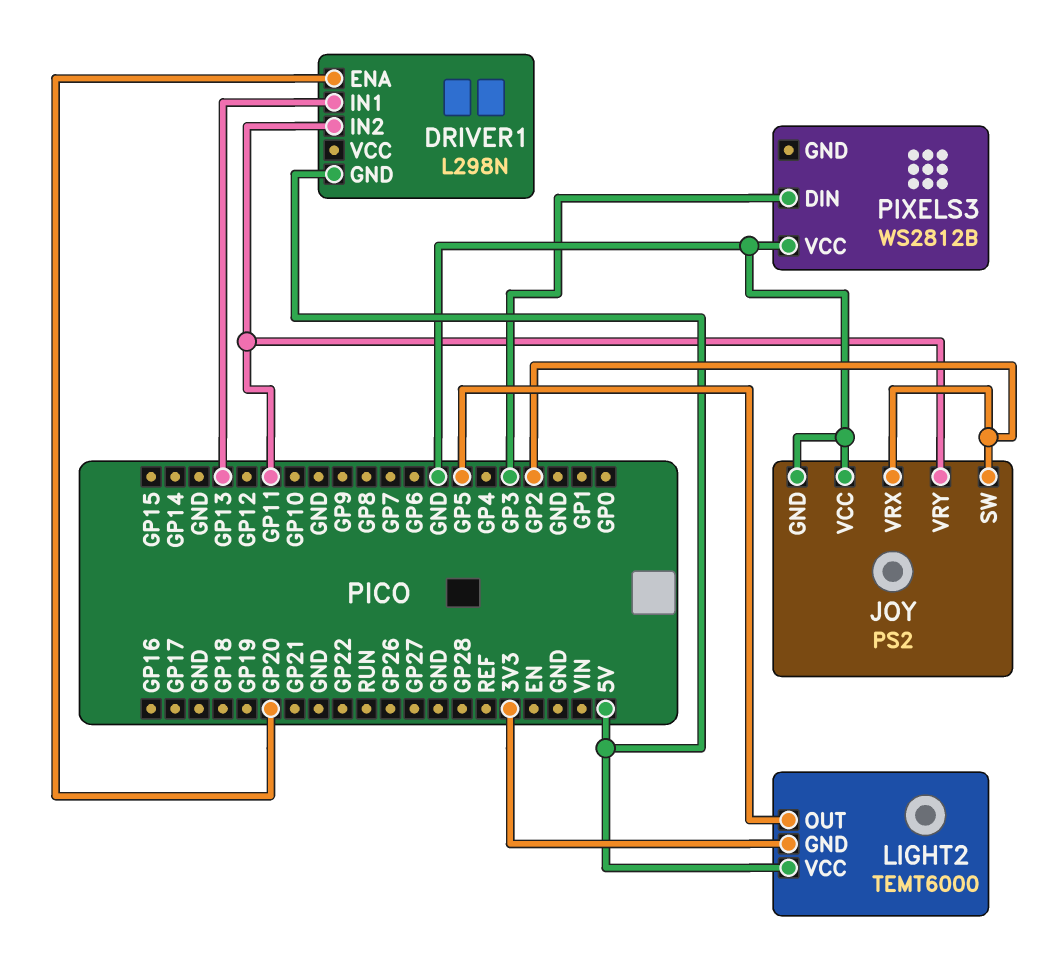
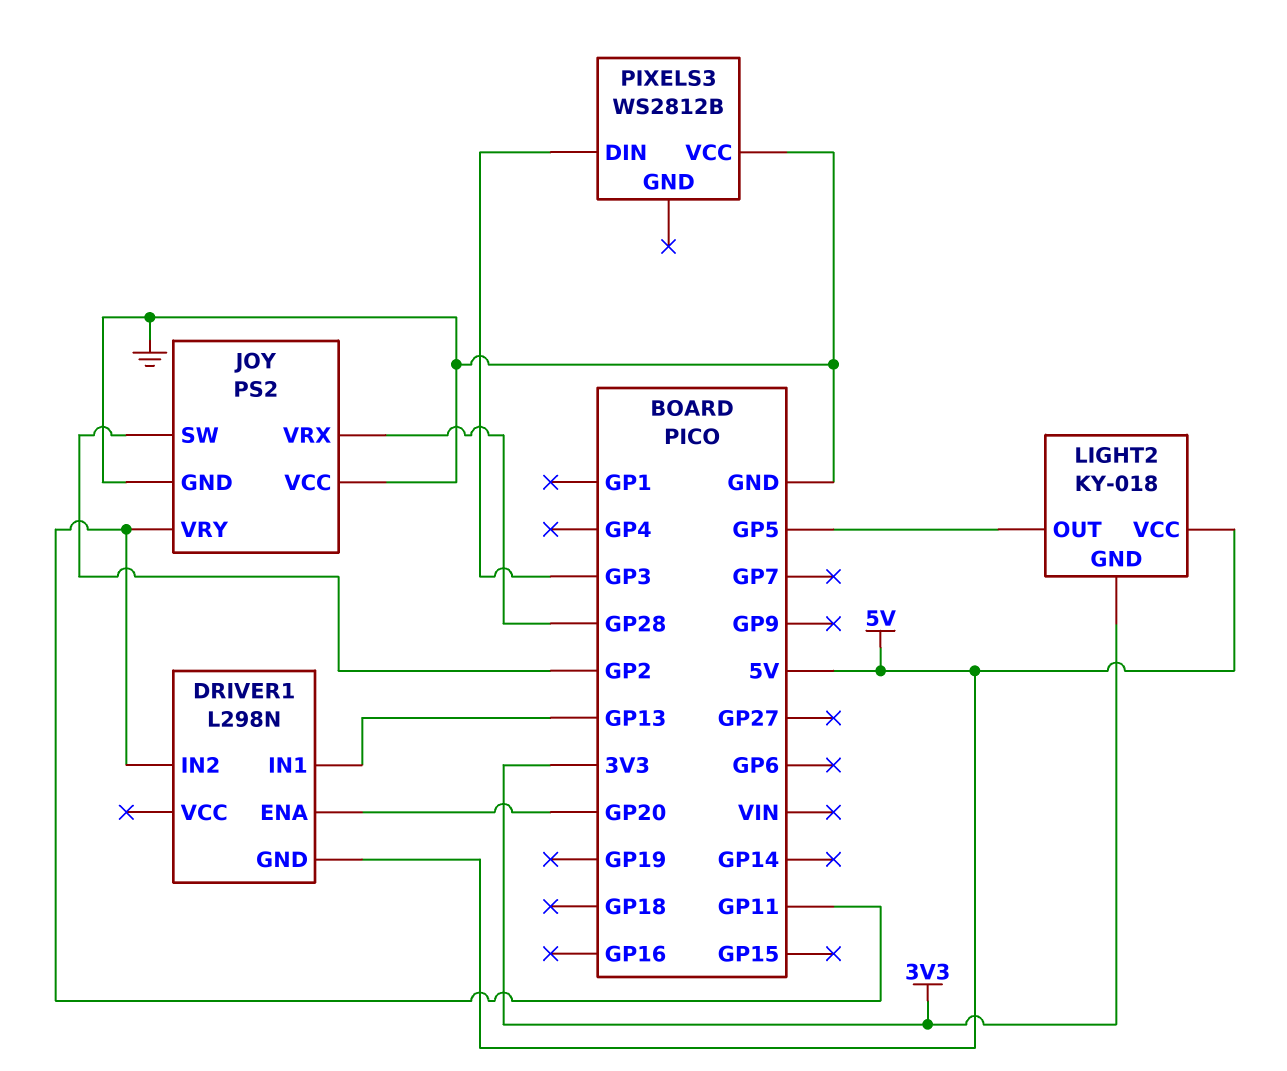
JOY pin VRX: GP2 -> GP28
LIGHT2: TEMT6000 -> KY-018

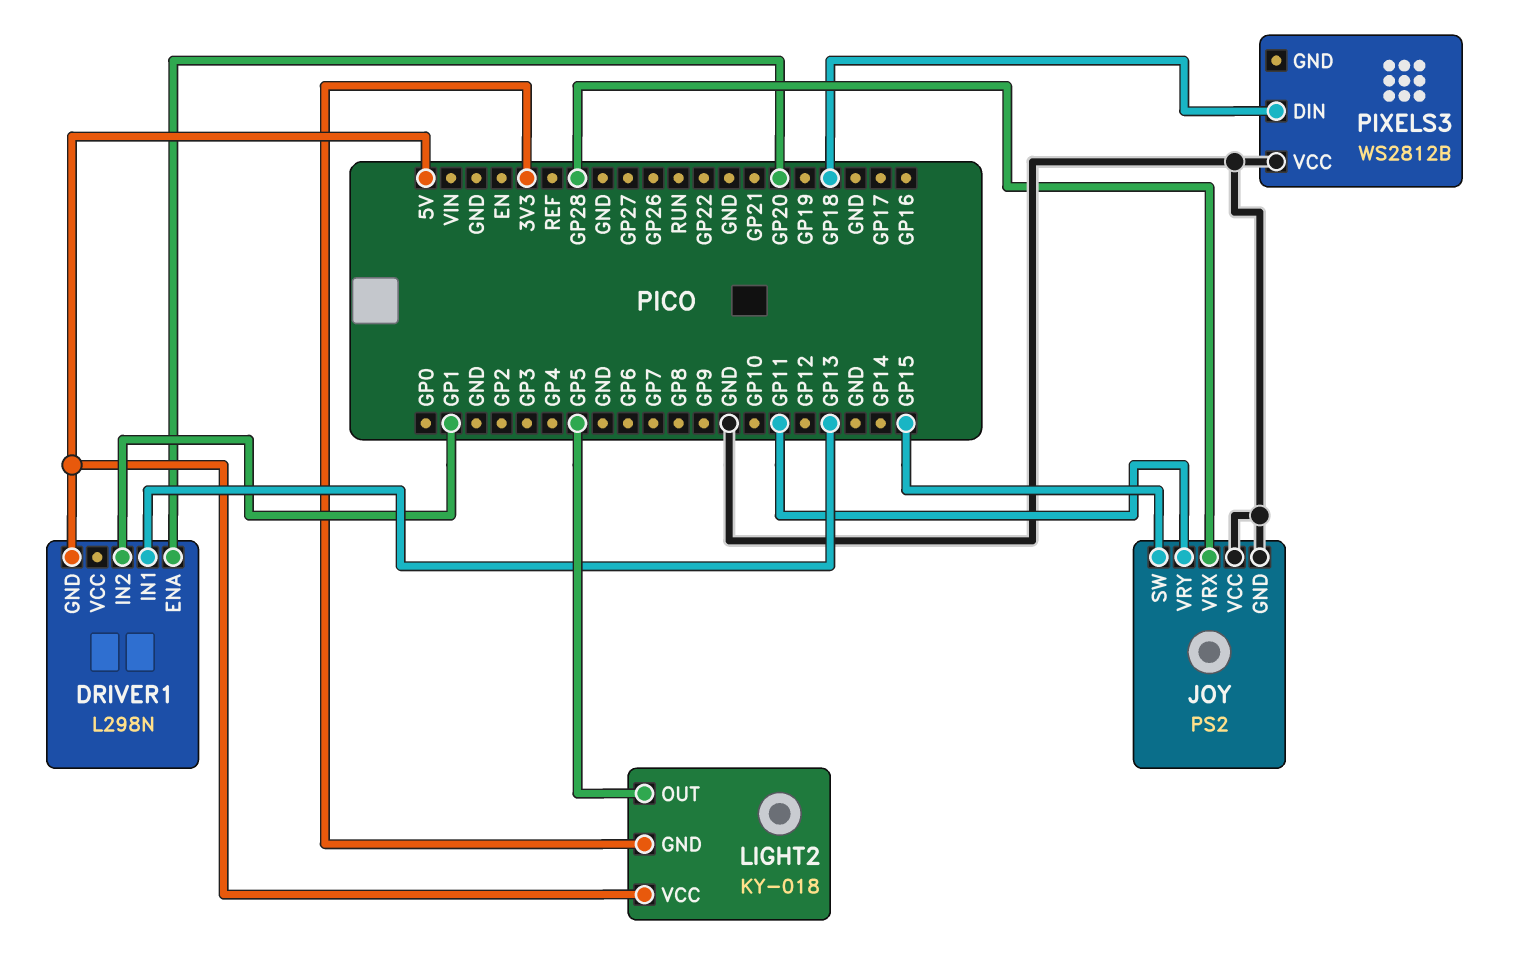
DRIVER1 pin IN2: GP11 -> GP1
JOY pin SW: GP2 -> GP15
PIXELS3 pin DIN: GP3 -> GP18

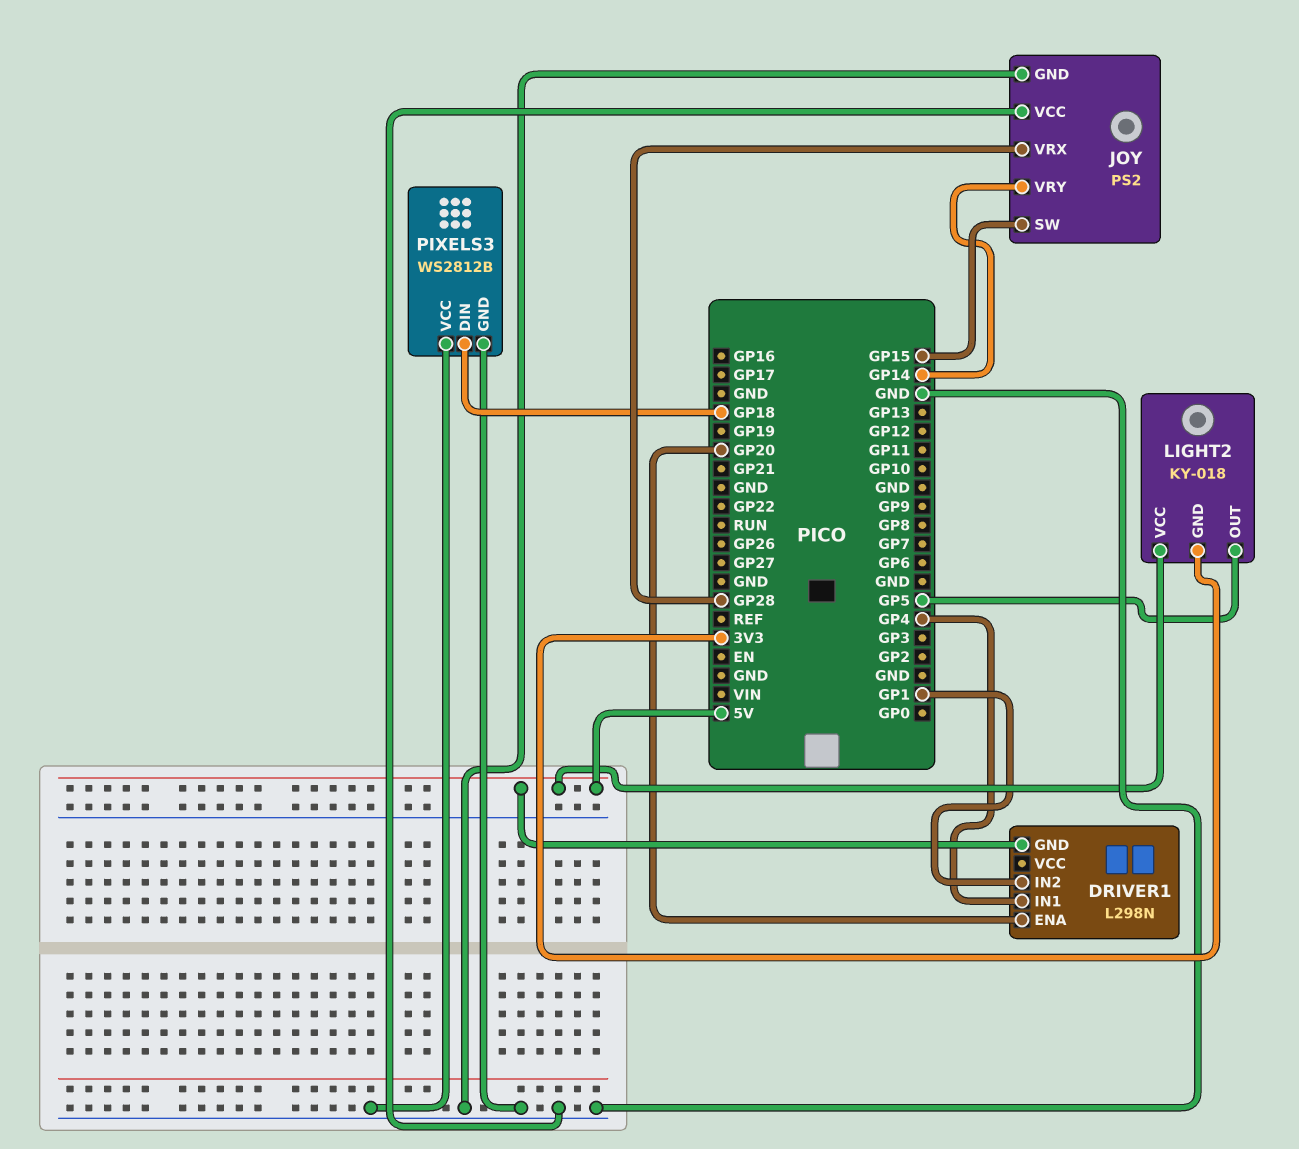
DRIVER1 pin IN1: GP13 -> GP4
JOY pin VRY: GP11 -> GP14
PIXELS3 pin GND: none -> GND

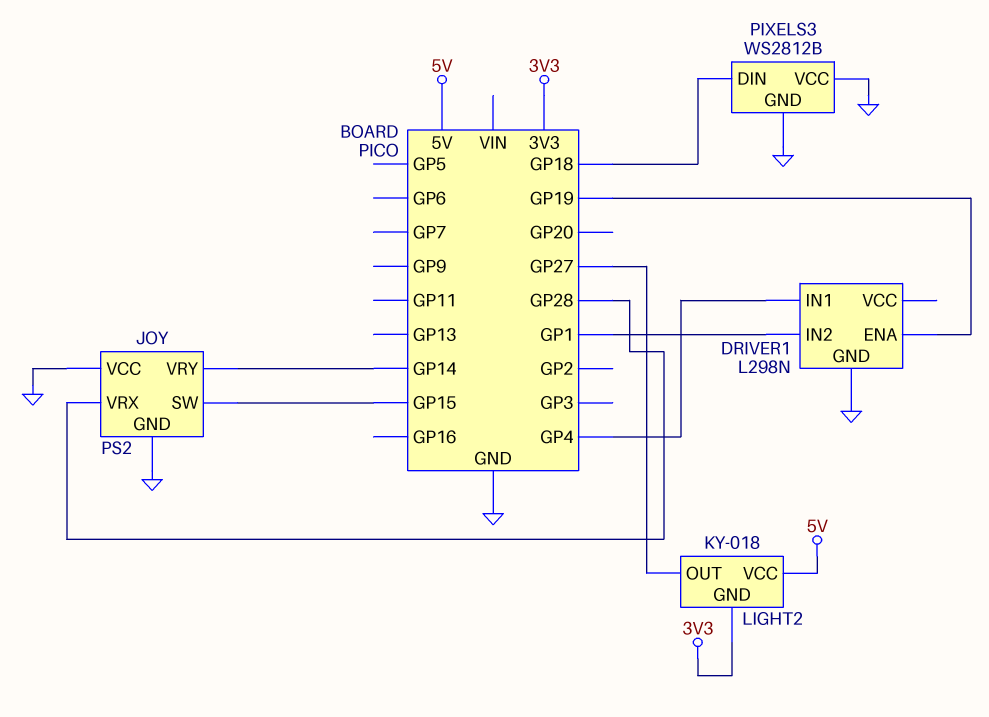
DRIVER1 pin ENA: GP20 -> GP19
DRIVER1 pin GND: 5V -> GND
LIGHT2 pin OUT: GP5 -> GP27

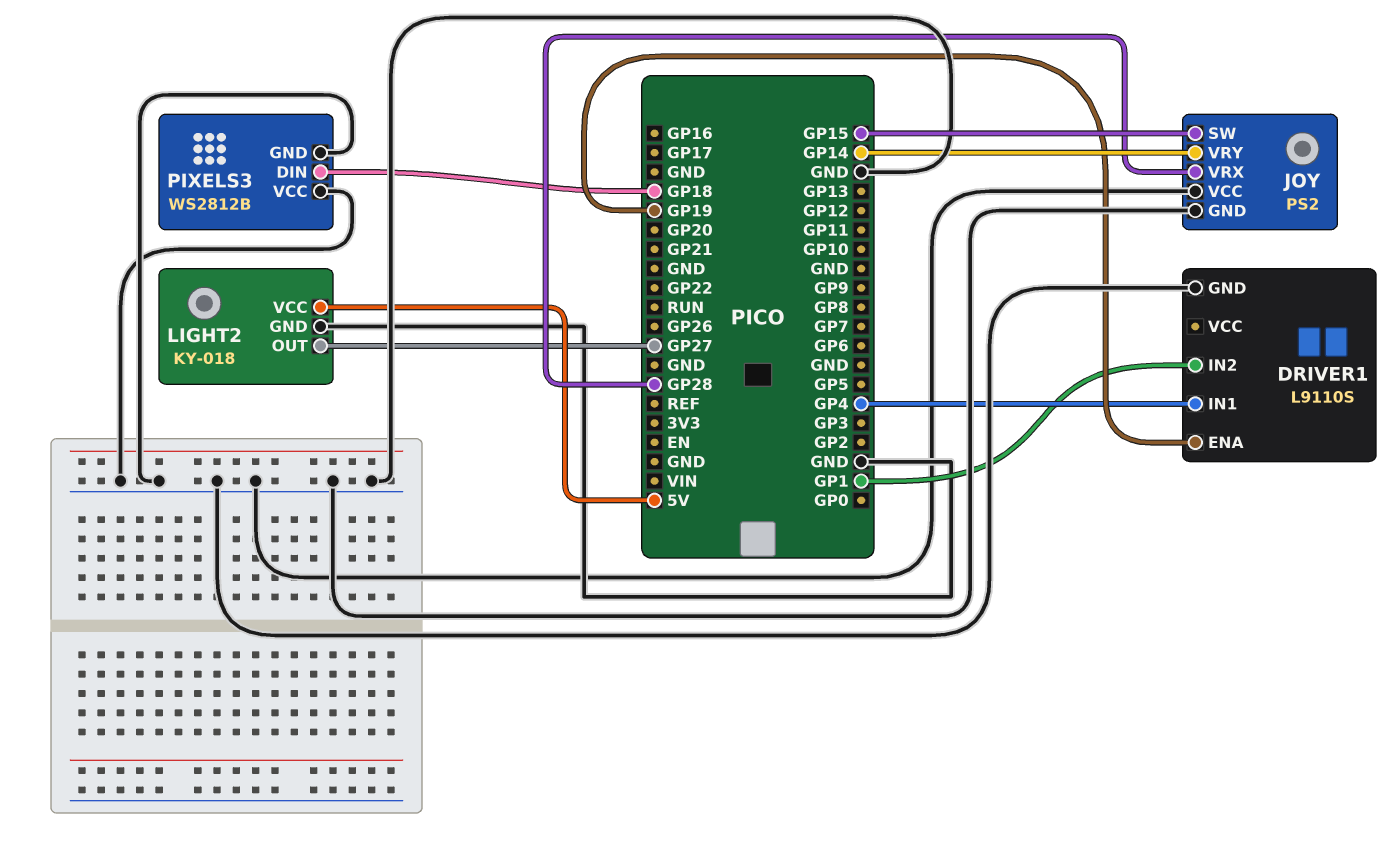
DRIVER1: L298N -> L9110S
LIGHT2 pin GND: 3V3 -> GND

